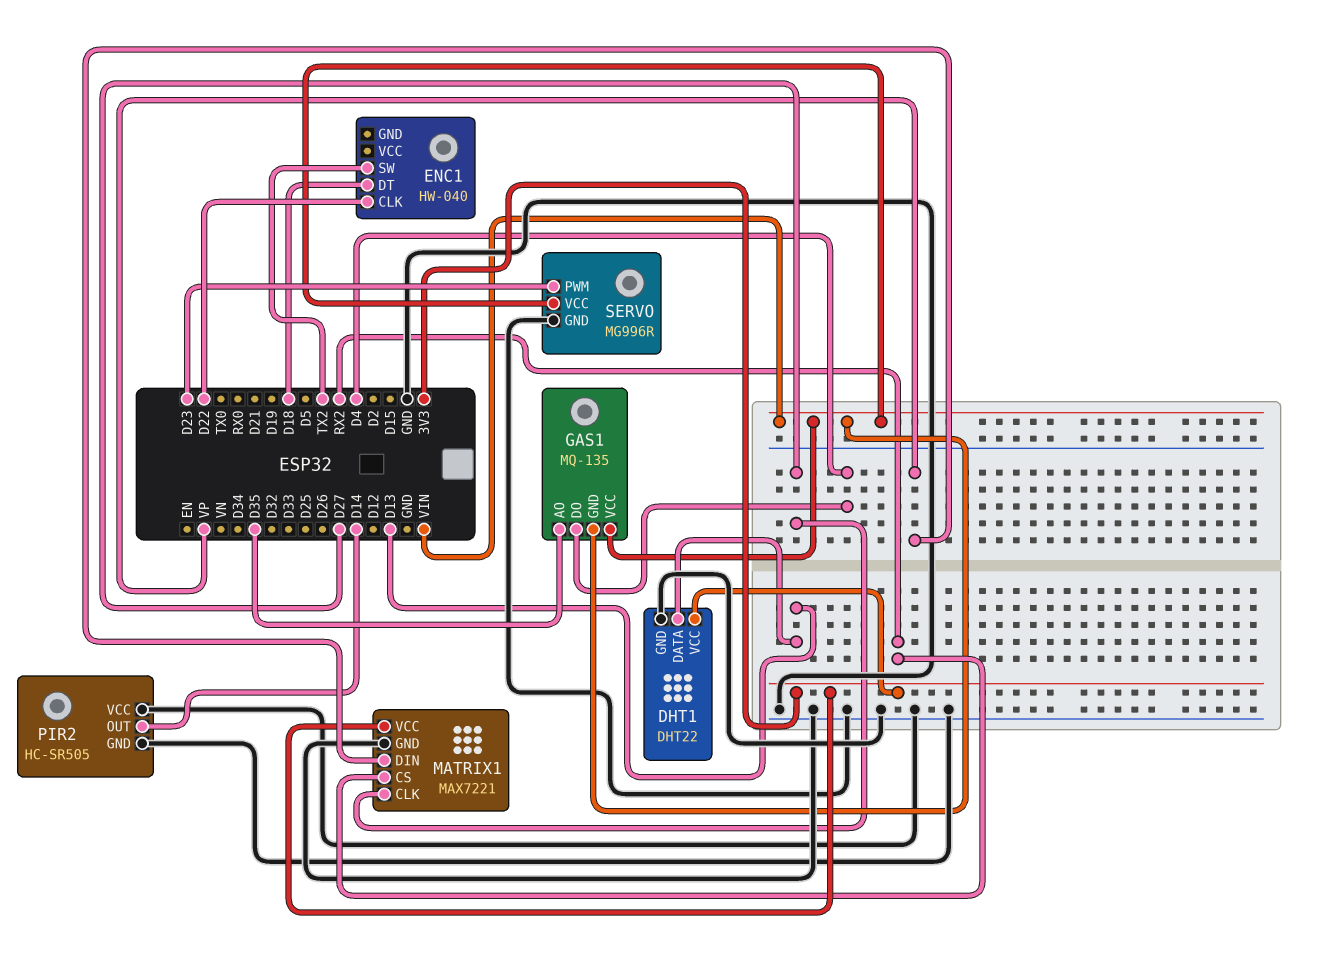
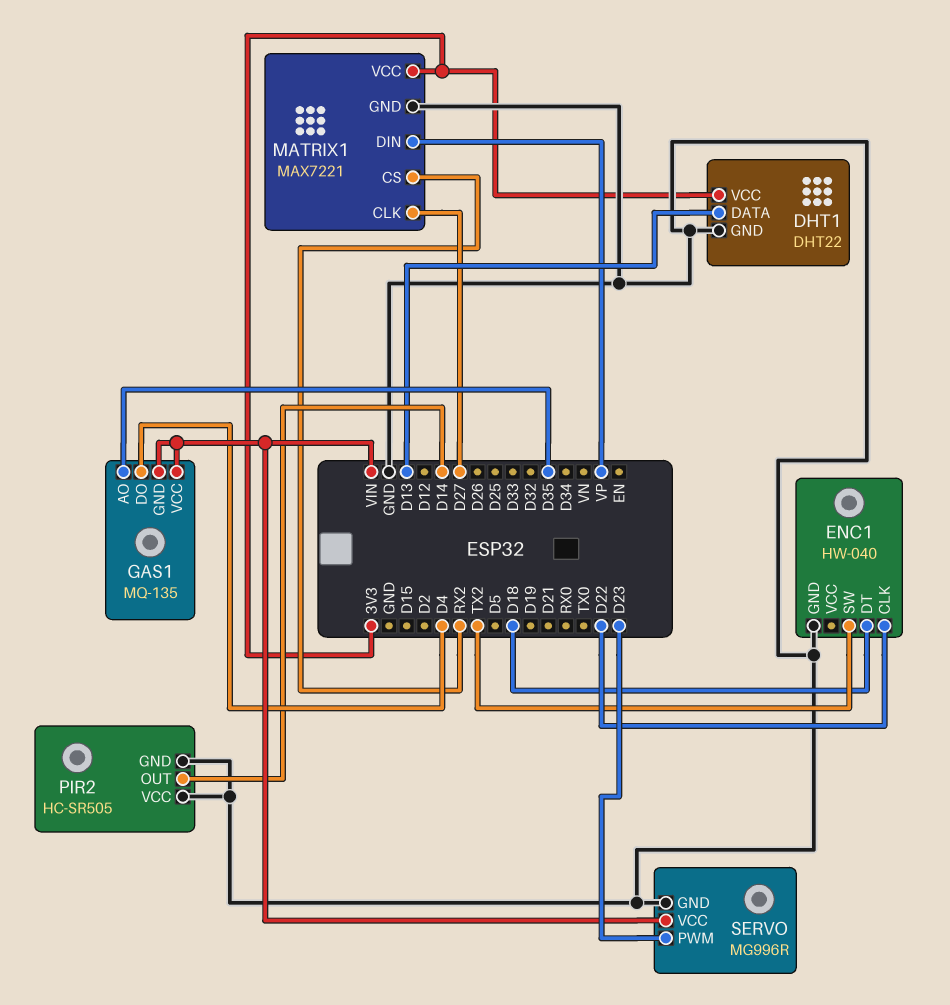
ENC1 pin GND: none -> GND

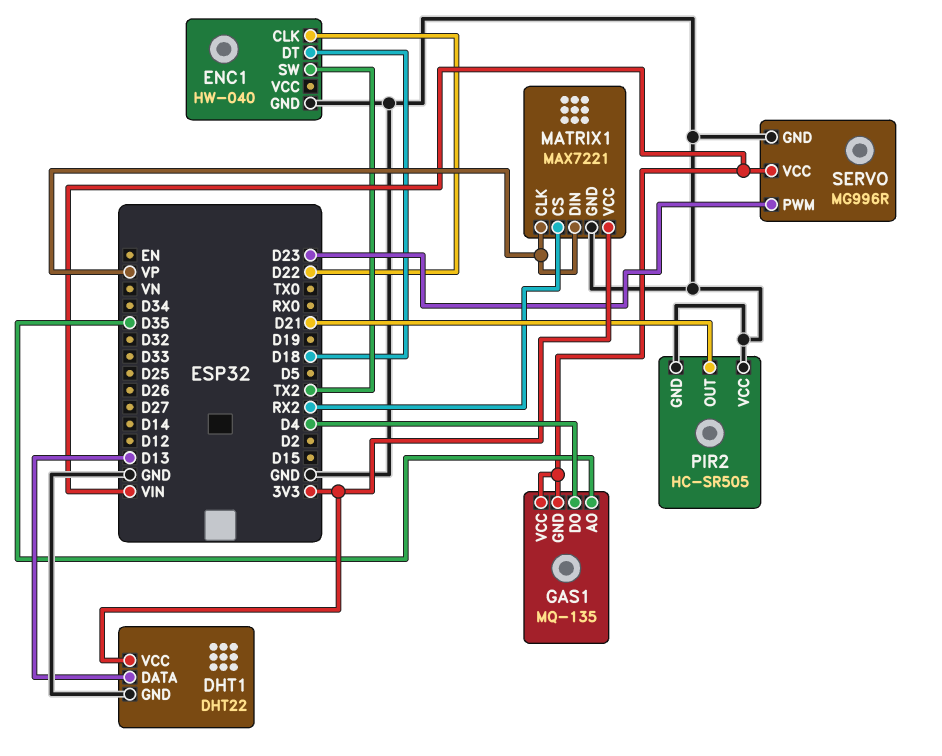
MATRIX1 pin CLK: D27 -> VP
PIR2 pin OUT: D14 -> D21

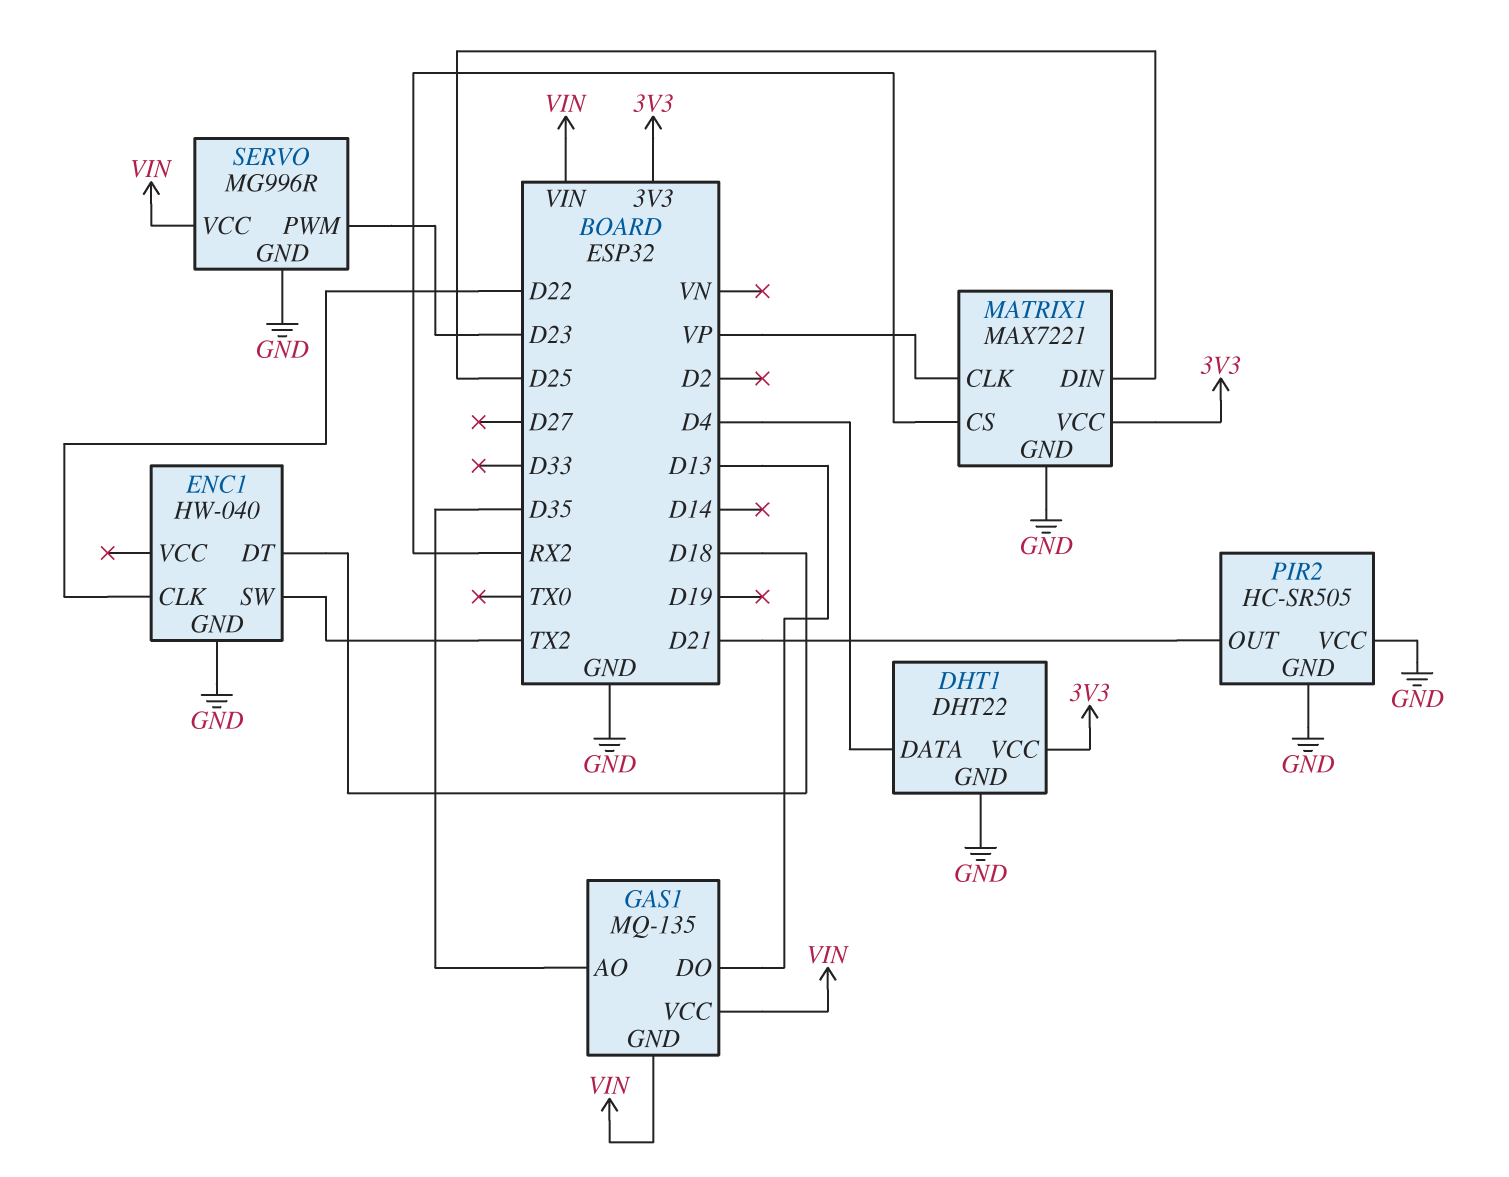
DHT1 pin DATA: D13 -> D4
GAS1 pin DO: D4 -> D13
MATRIX1 pin DIN: VP -> D25

